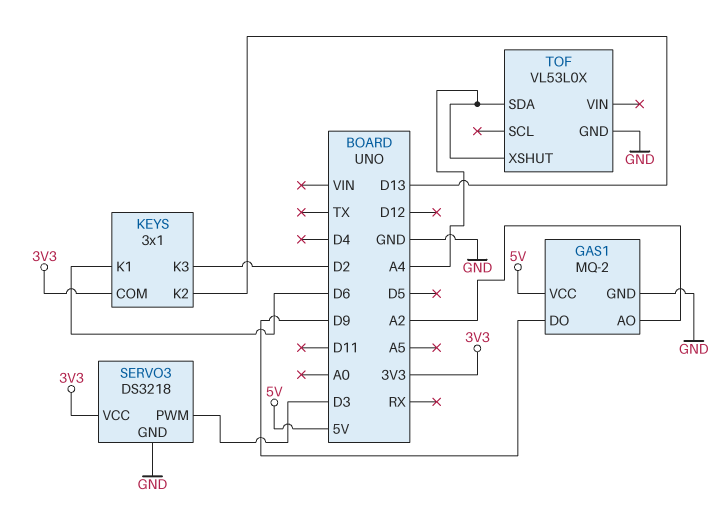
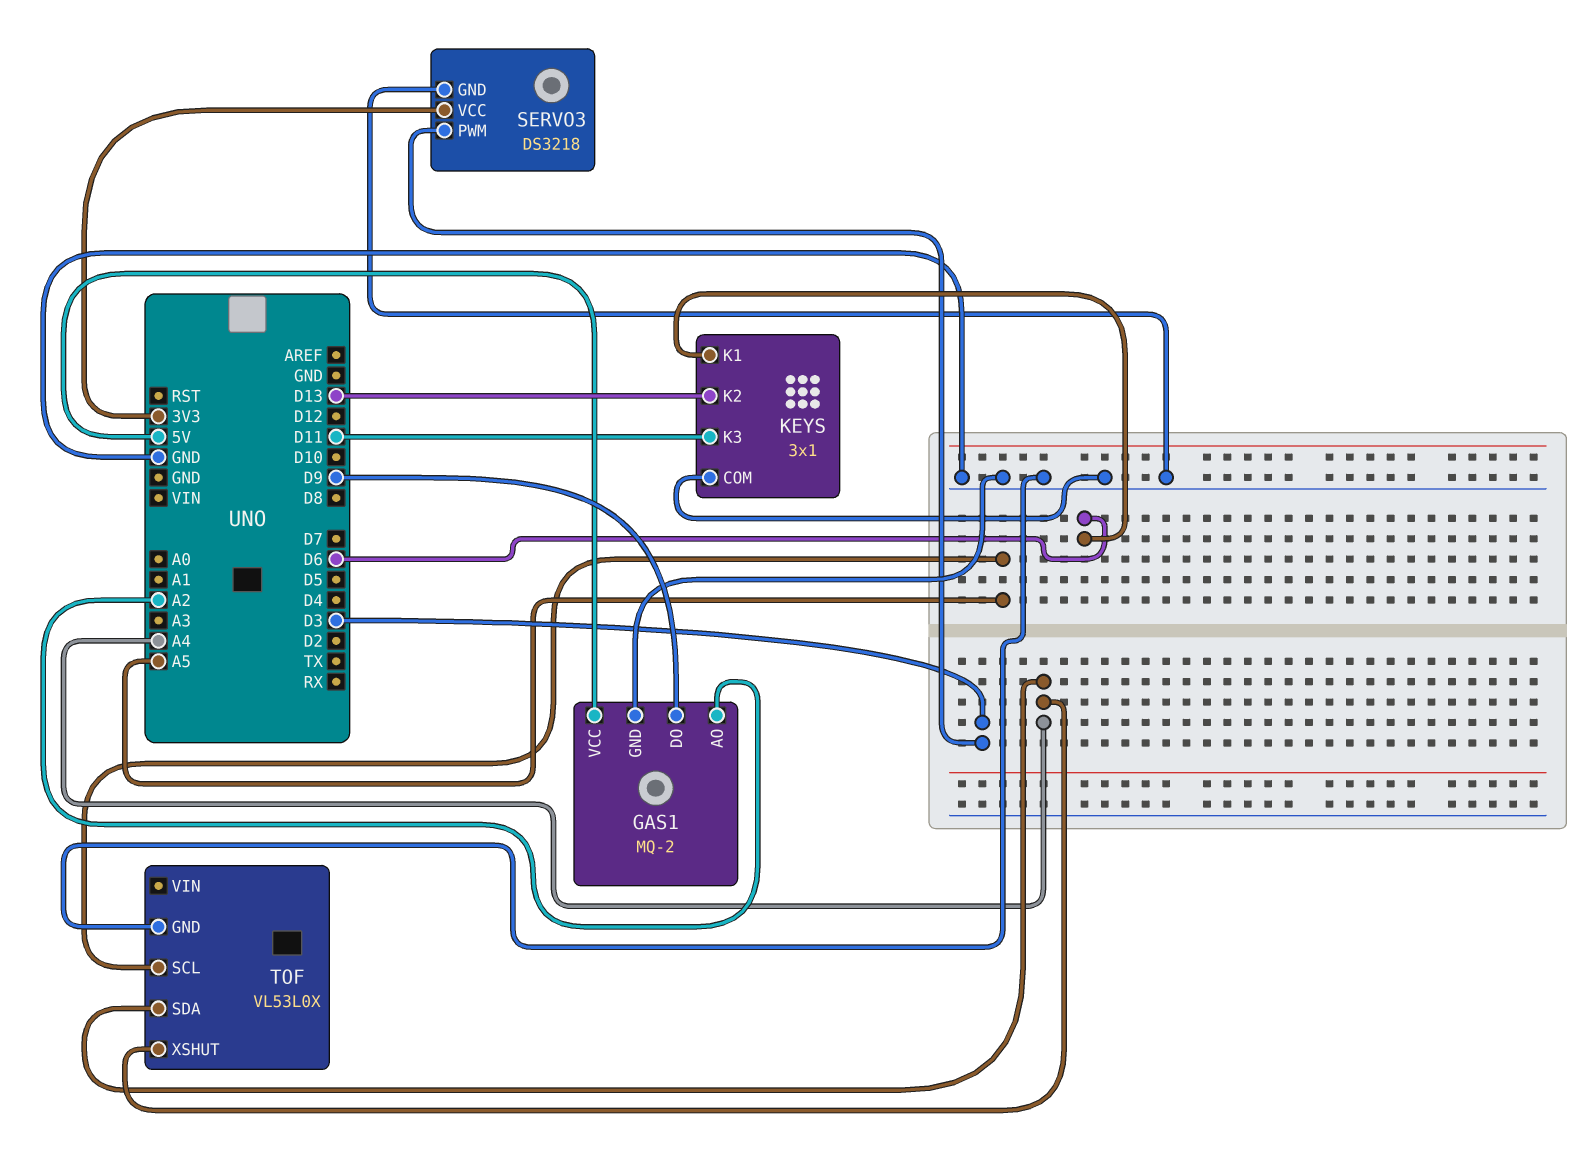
KEYS pin COM: 3V3 -> GND
KEYS pin K3: D2 -> D11
TOF pin SCL: none -> A5

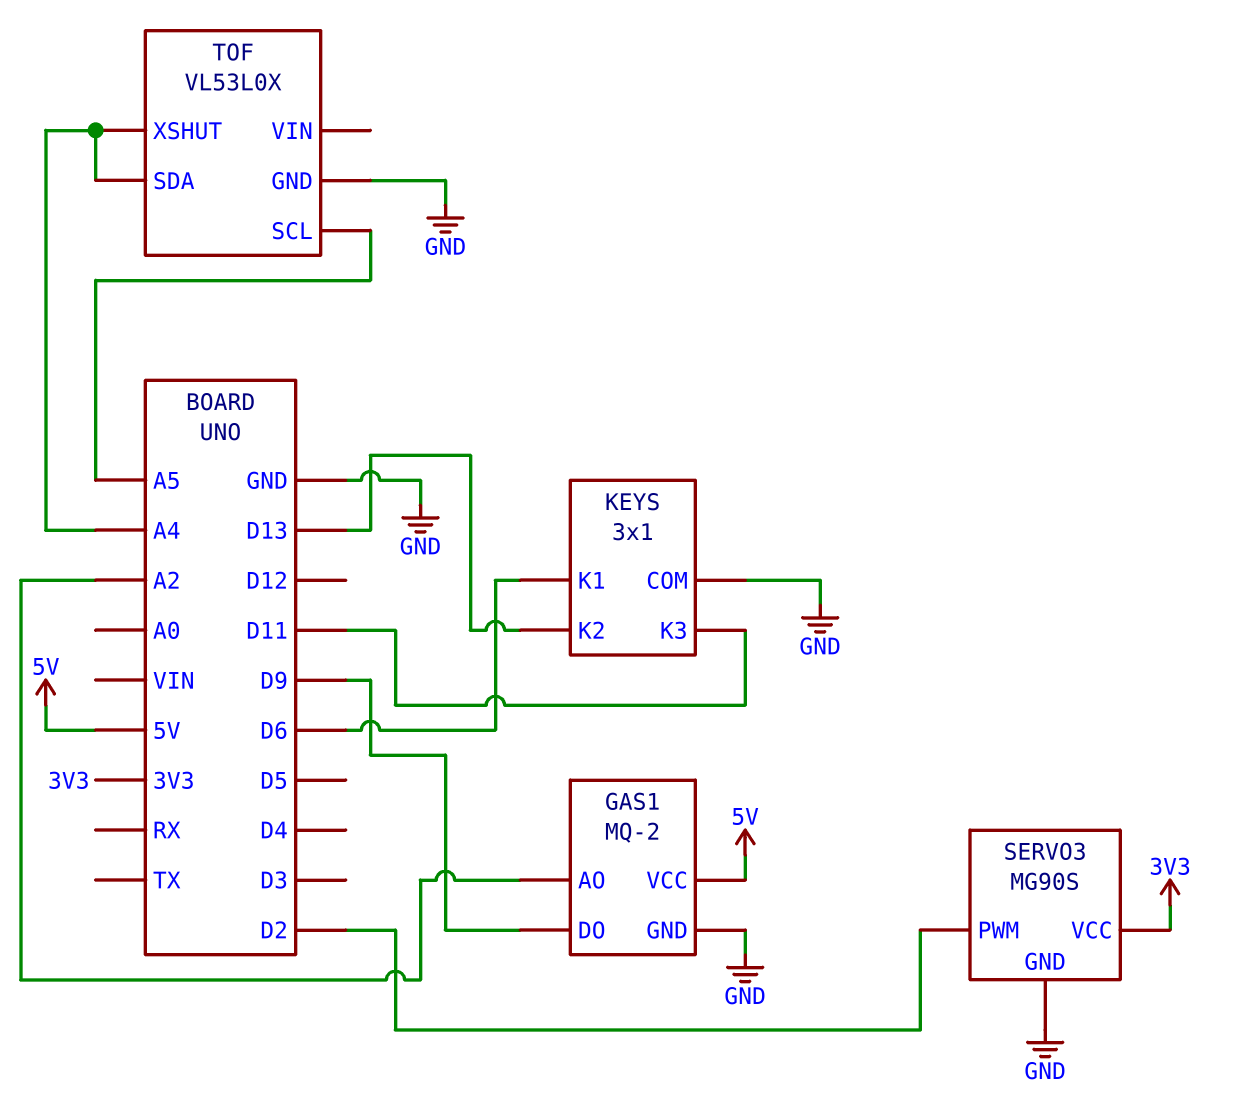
SERVO3: DS3218 -> MG90S
SERVO3 pin PWM: D3 -> D2

